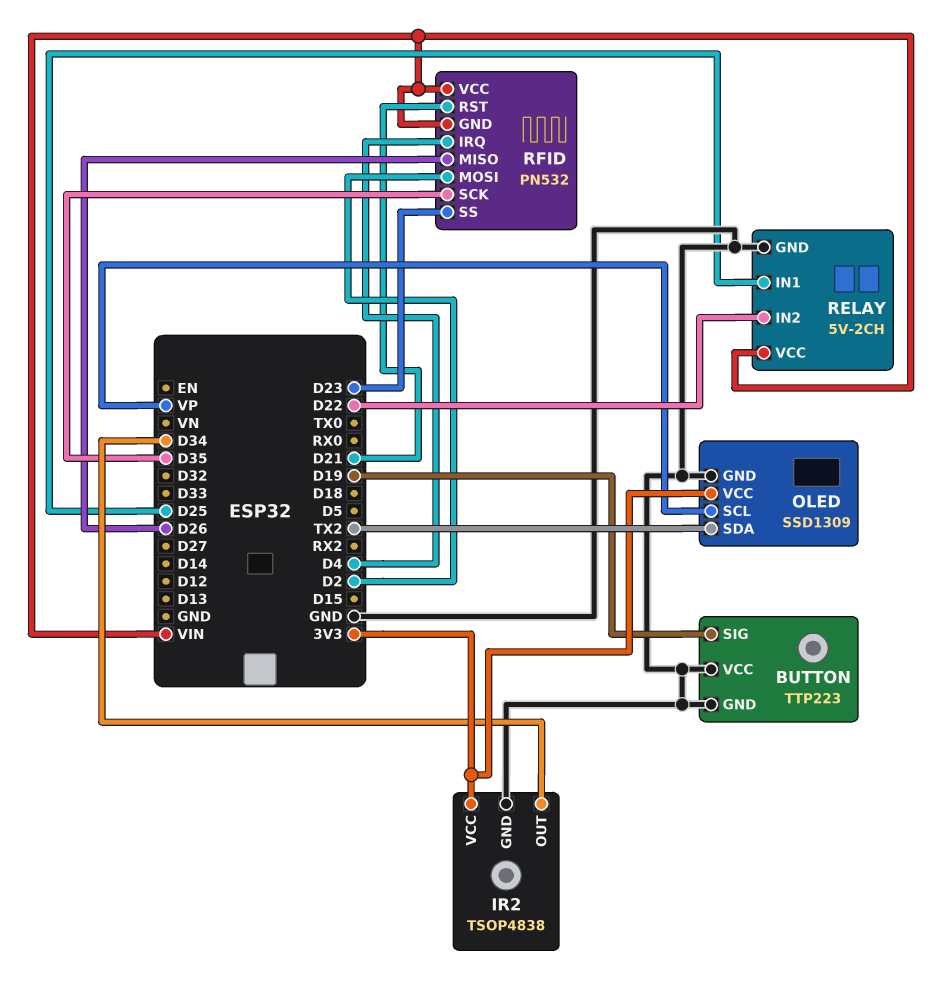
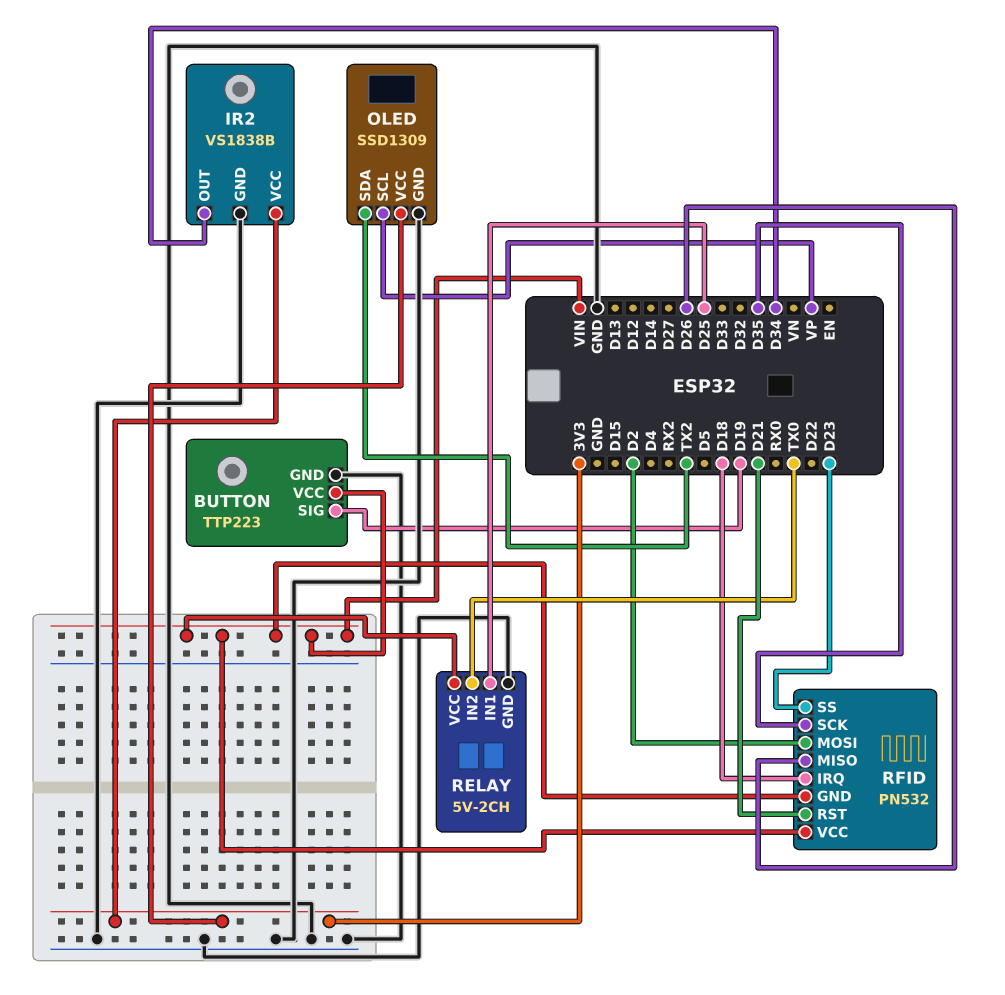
BUTTON pin VCC: GND -> VIN
IR2: TSOP4838 -> VS1838B
RELAY pin IN2: D22 -> TX0
RFID pin IRQ: D4 -> D18

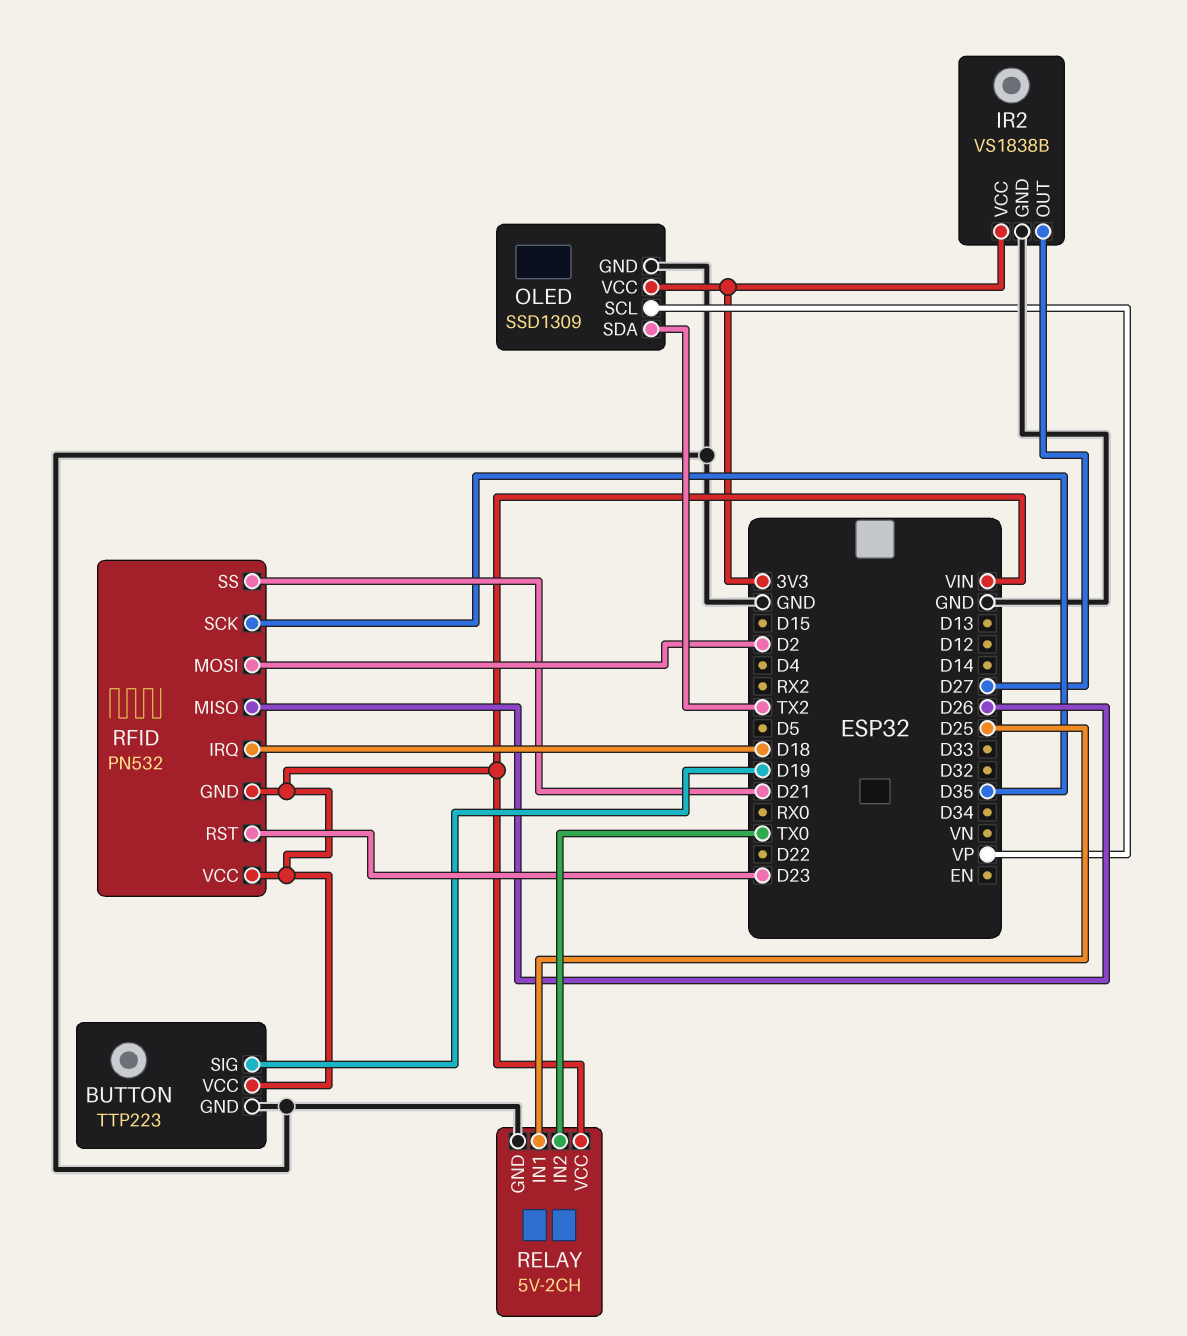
IR2 pin OUT: D34 -> D27
RFID pin RST: D21 -> D23
RFID pin SS: D23 -> D21

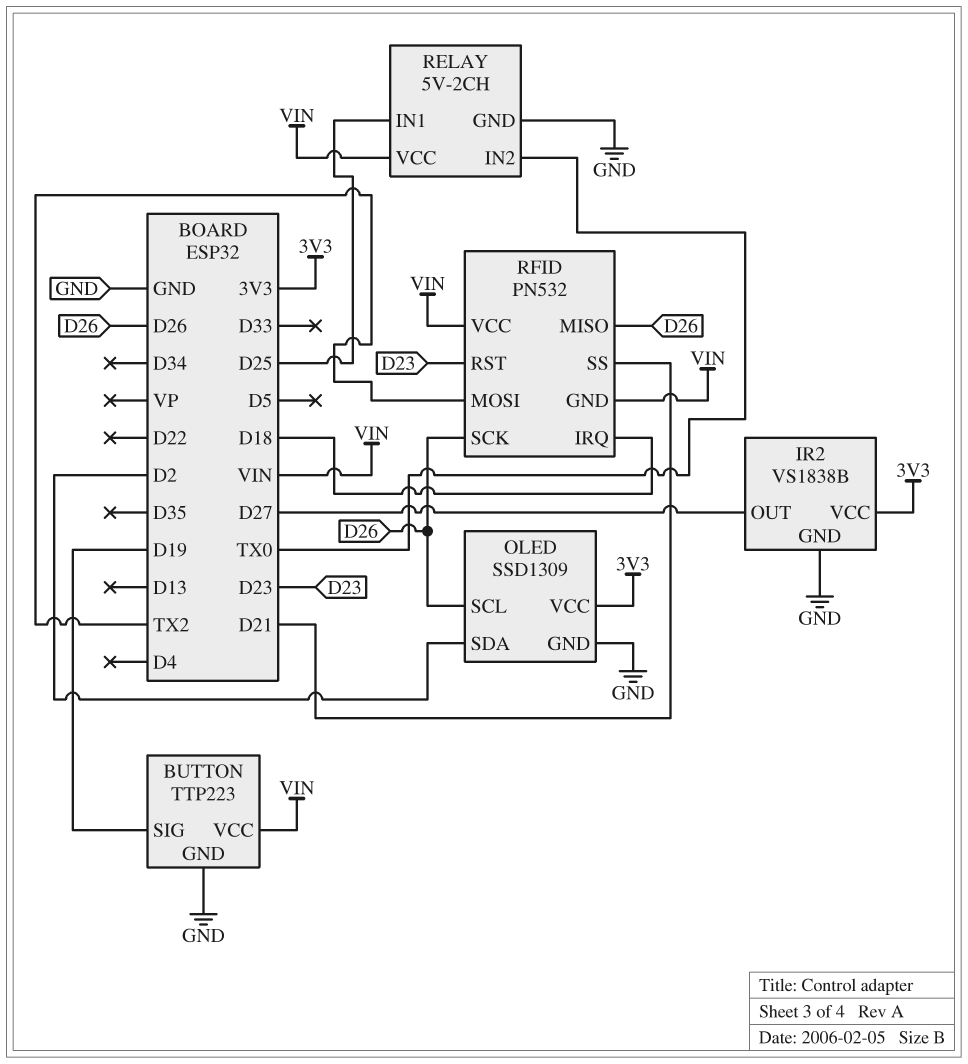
OLED pin SCL: VP -> D26
OLED pin SDA: TX2 -> D2
RFID pin MOSI: D2 -> TX2
RFID pin SCK: D35 -> D26

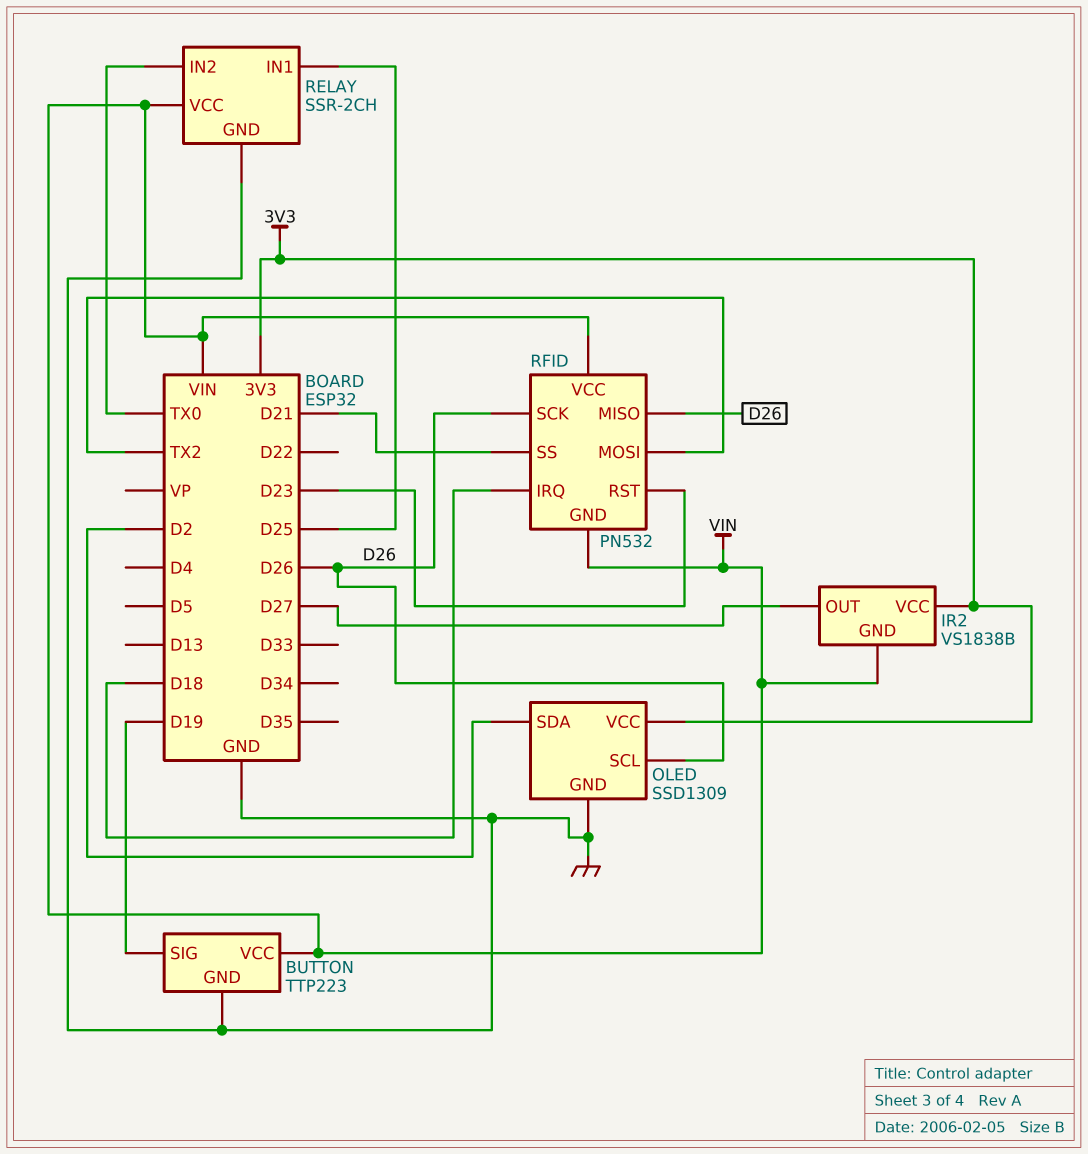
IR2 pin GND: GND -> VIN
RELAY: 5V-2CH -> SSR-2CH

